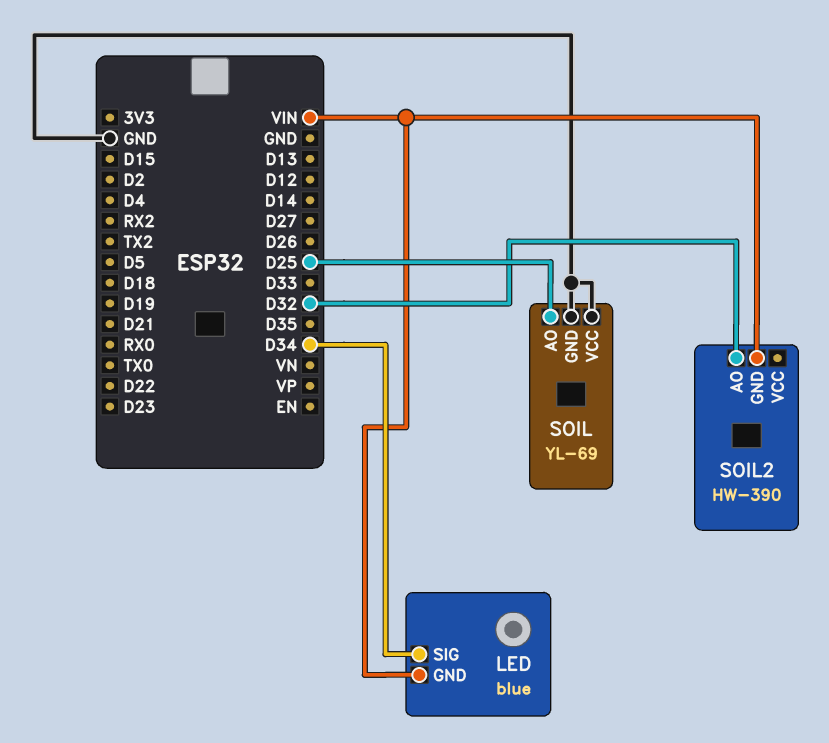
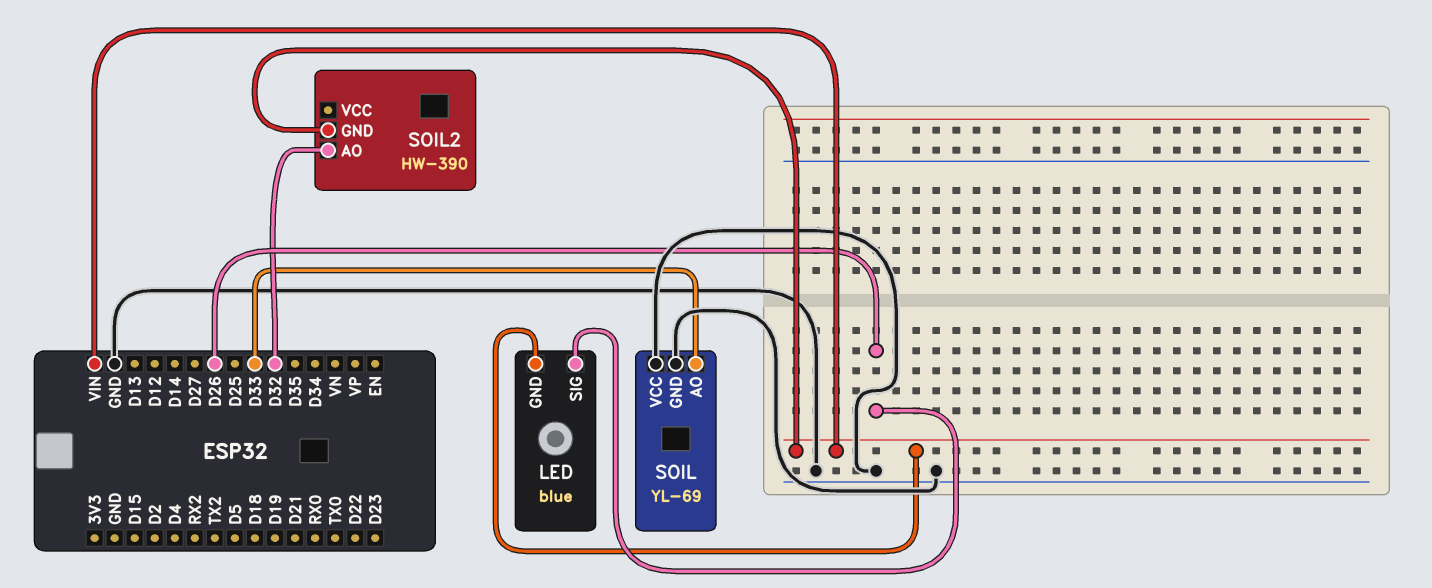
LED pin SIG: D34 -> D26
SOIL pin AO: D25 -> D33

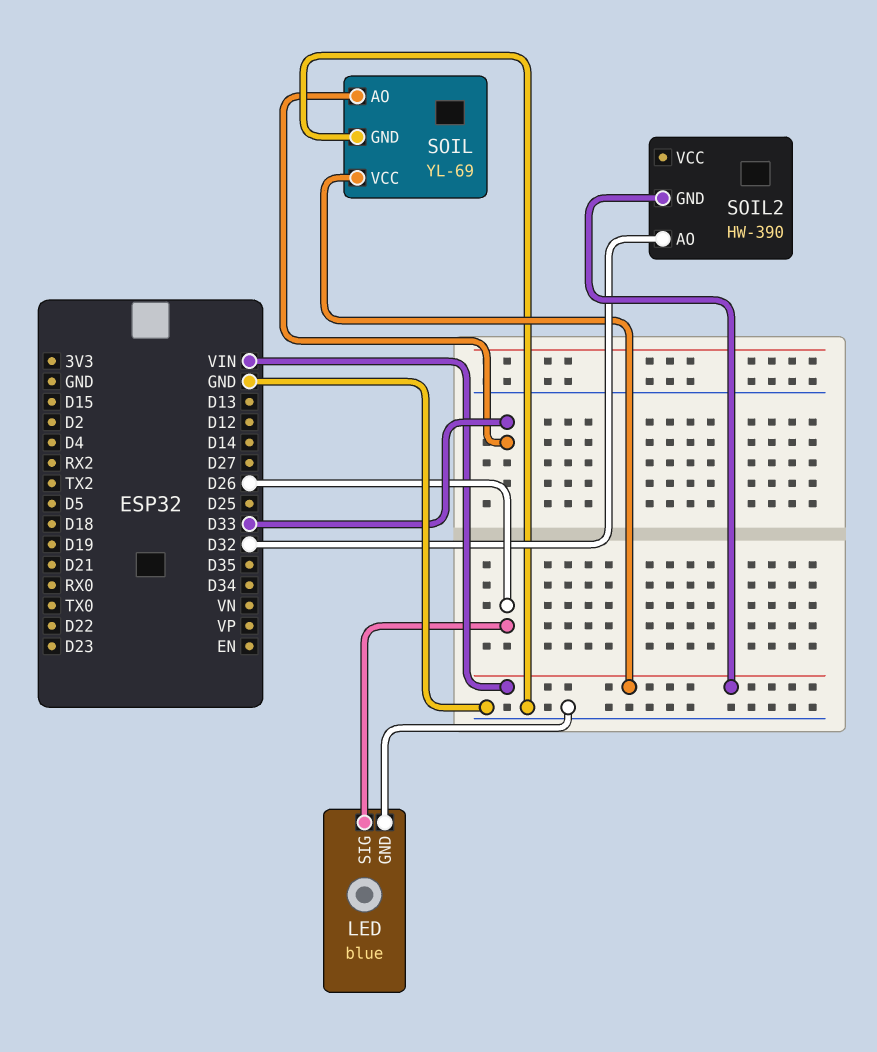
LED pin GND: VIN -> GND
SOIL pin VCC: GND -> VIN

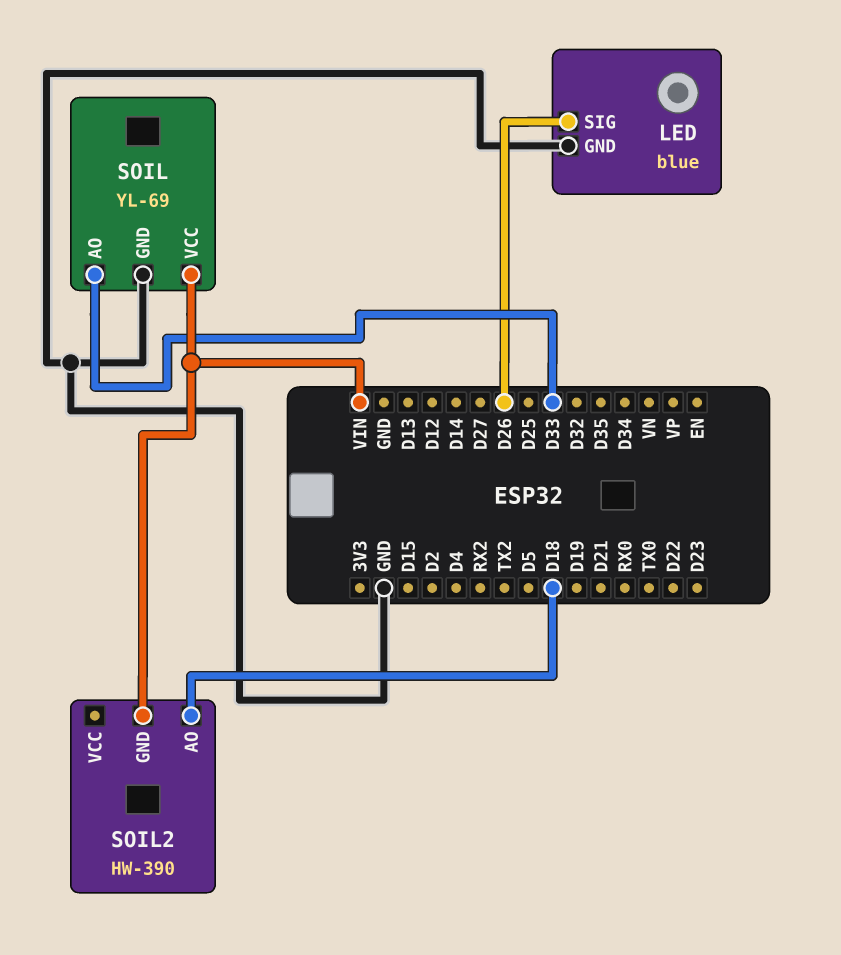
SOIL2 pin AO: D32 -> D18

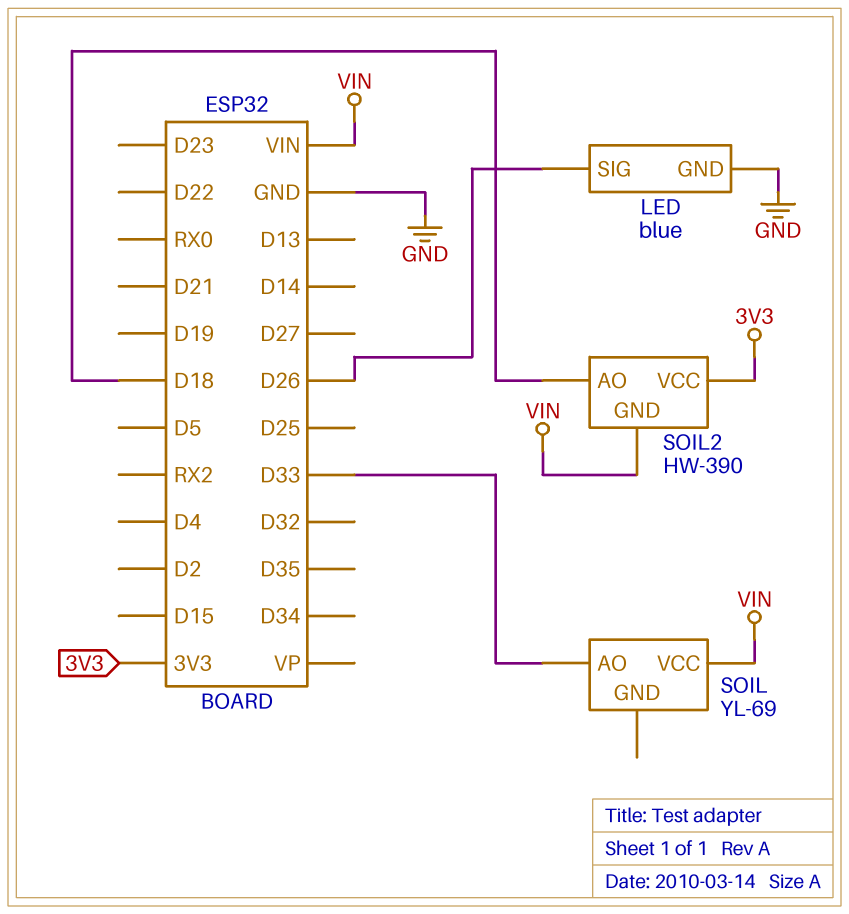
SOIL pin GND: GND -> none
SOIL2 pin VCC: none -> 3V3

